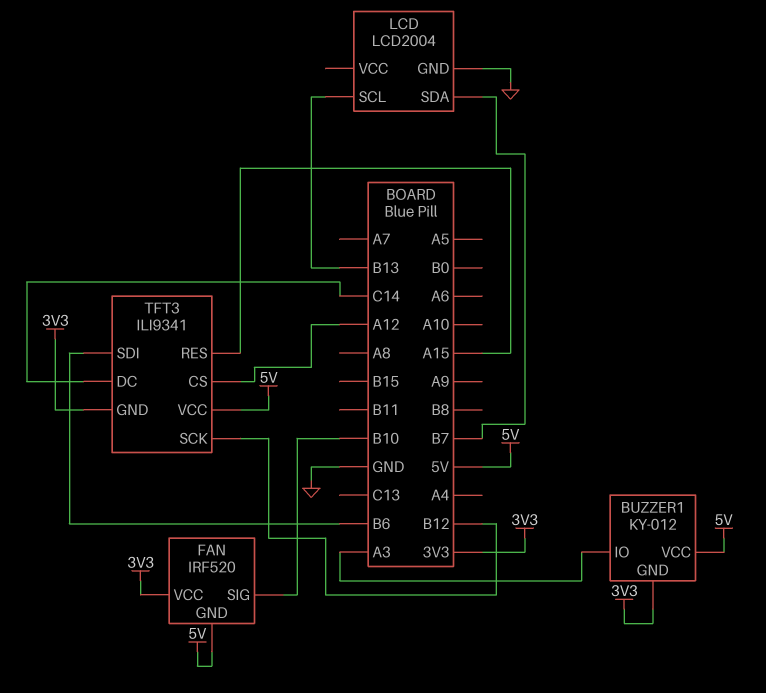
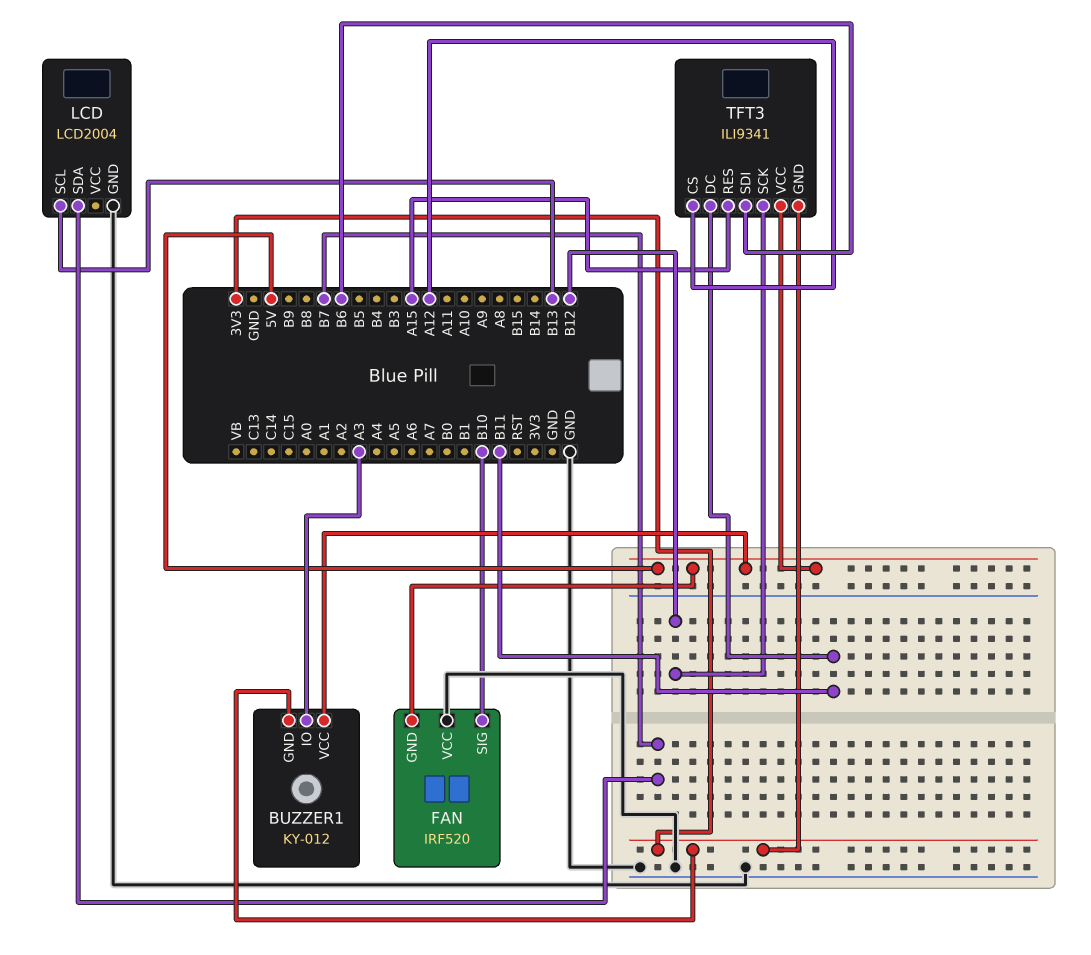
FAN pin VCC: 3V3 -> GND
TFT3 pin DC: C14 -> B11

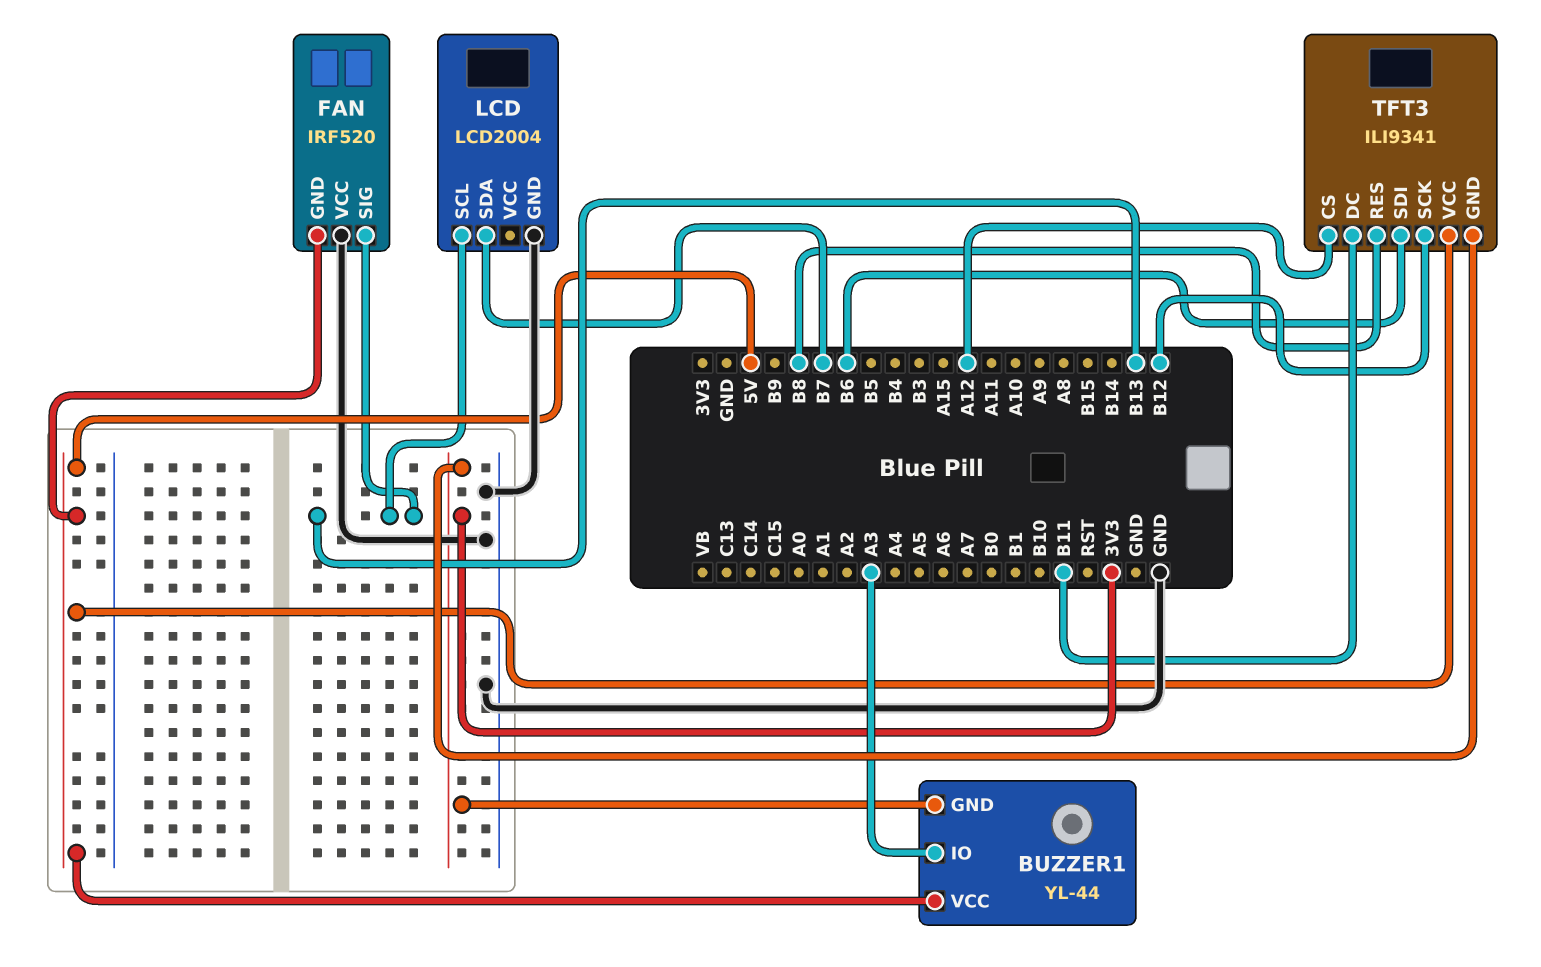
BUZZER1: KY-012 -> YL-44
FAN pin SIG: B10 -> B13
TFT3 pin RES: A15 -> B8

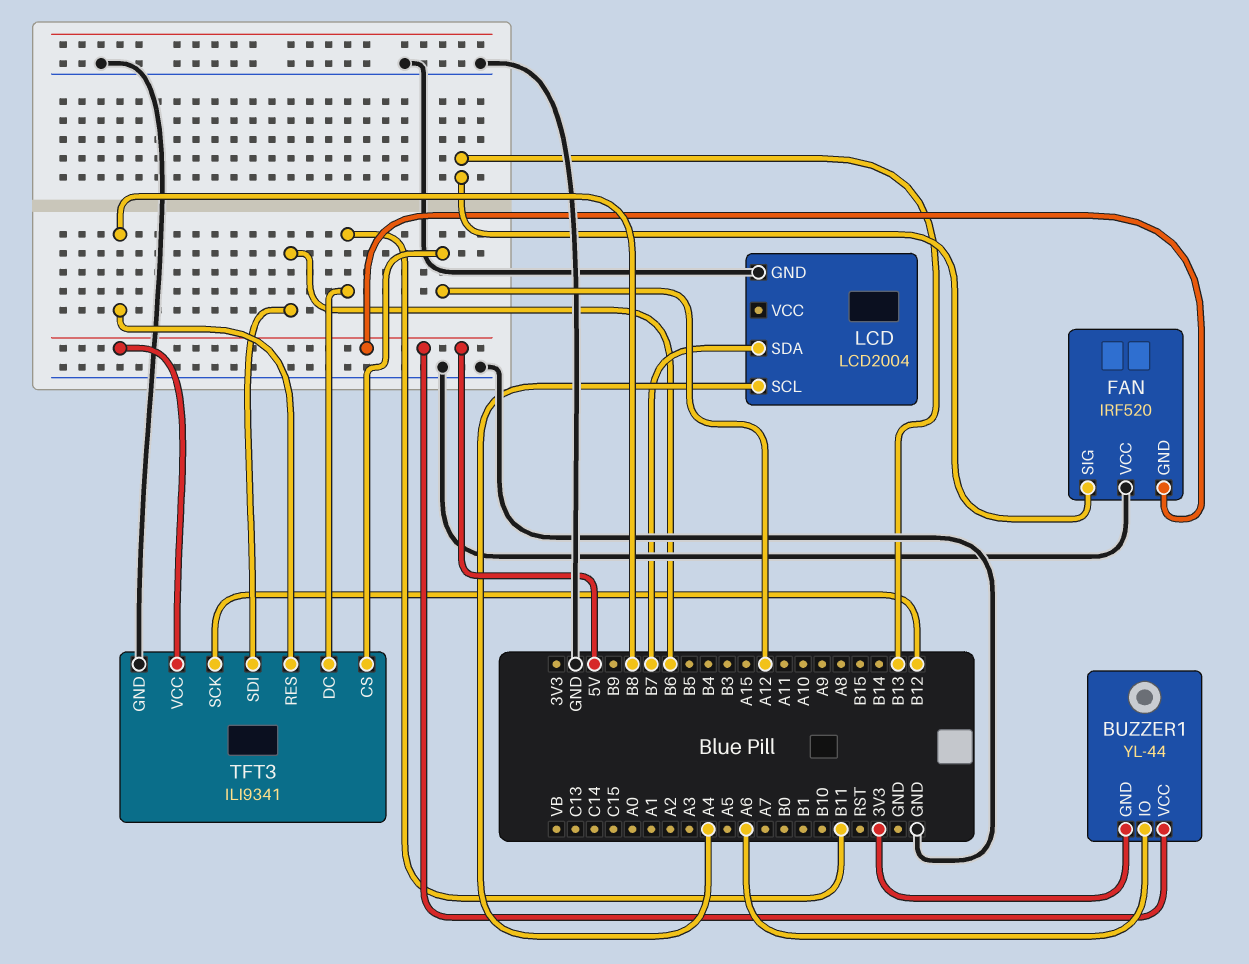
BUZZER1 pin IO: A3 -> A6
LCD pin SCL: B13 -> A4
TFT3 pin GND: 3V3 -> GND

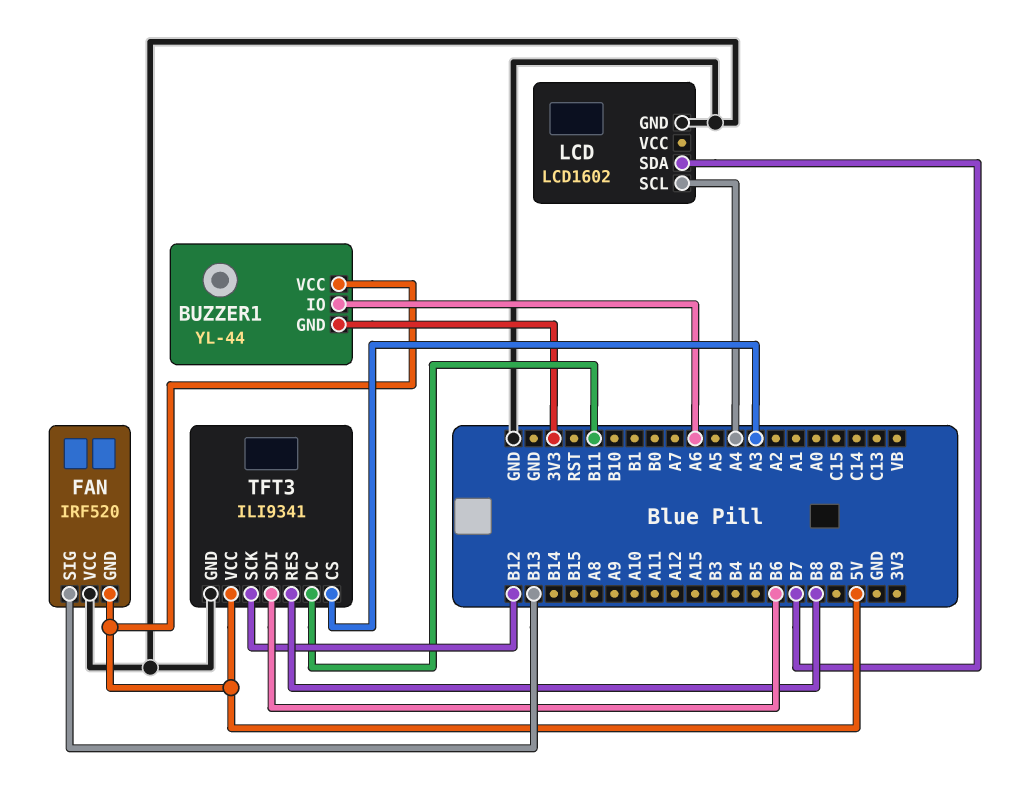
LCD: LCD2004 -> LCD1602
TFT3 pin CS: A12 -> A3

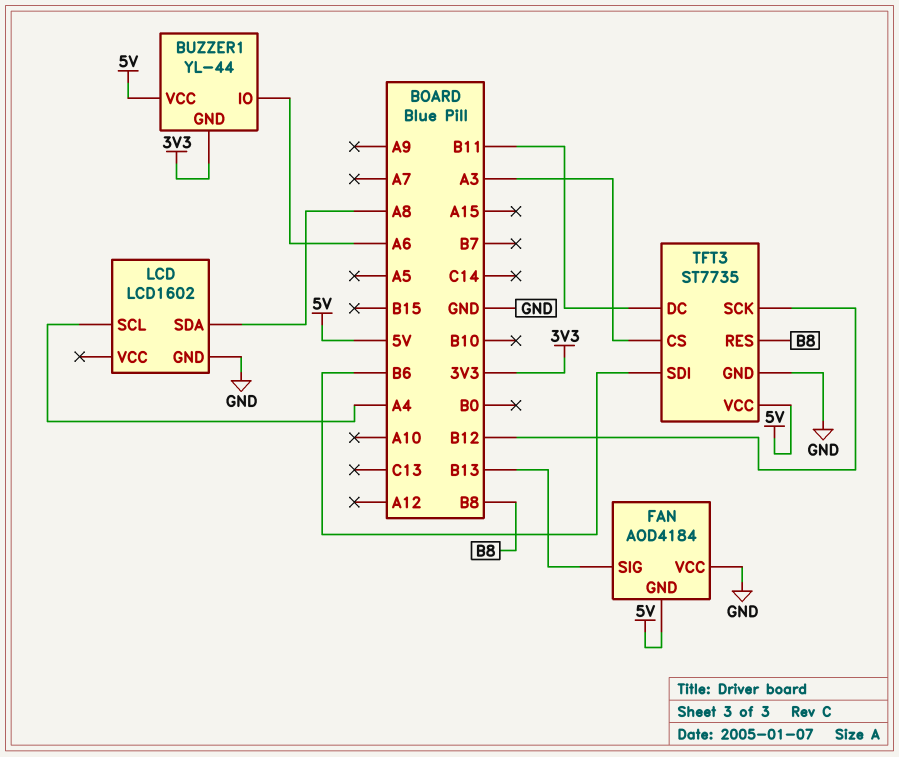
FAN: IRF520 -> AOD4184
LCD pin SDA: B7 -> A8
TFT3: ILI9341 -> ST7735

